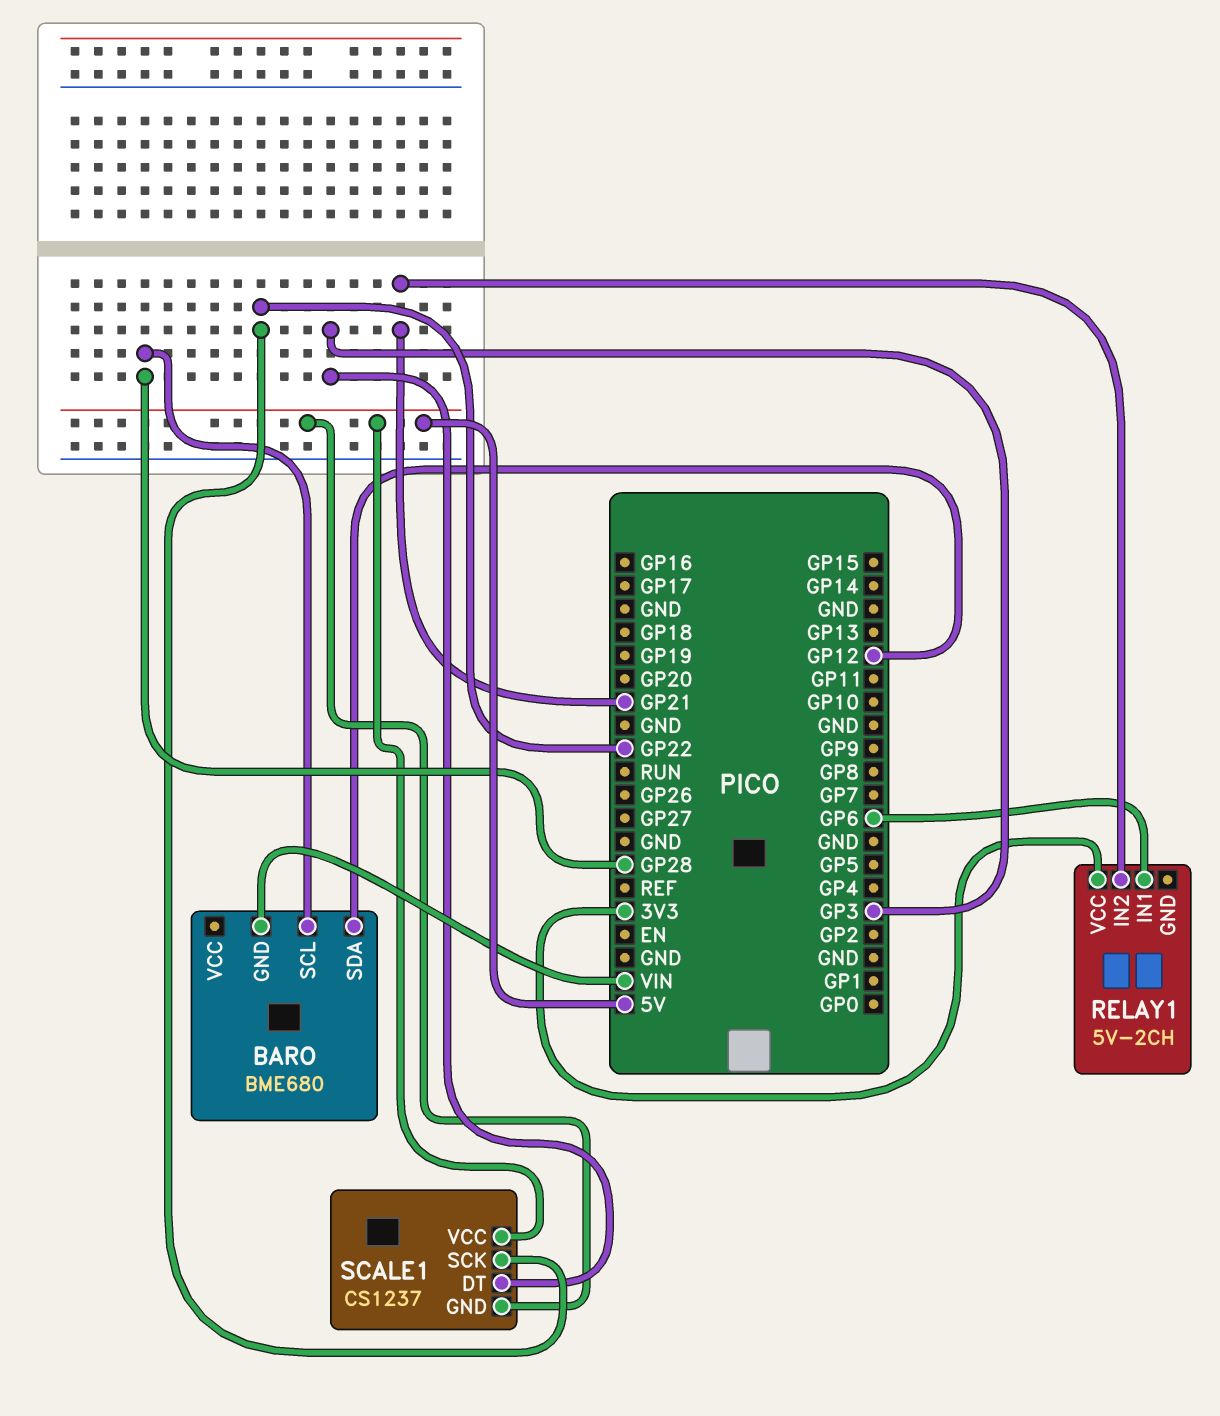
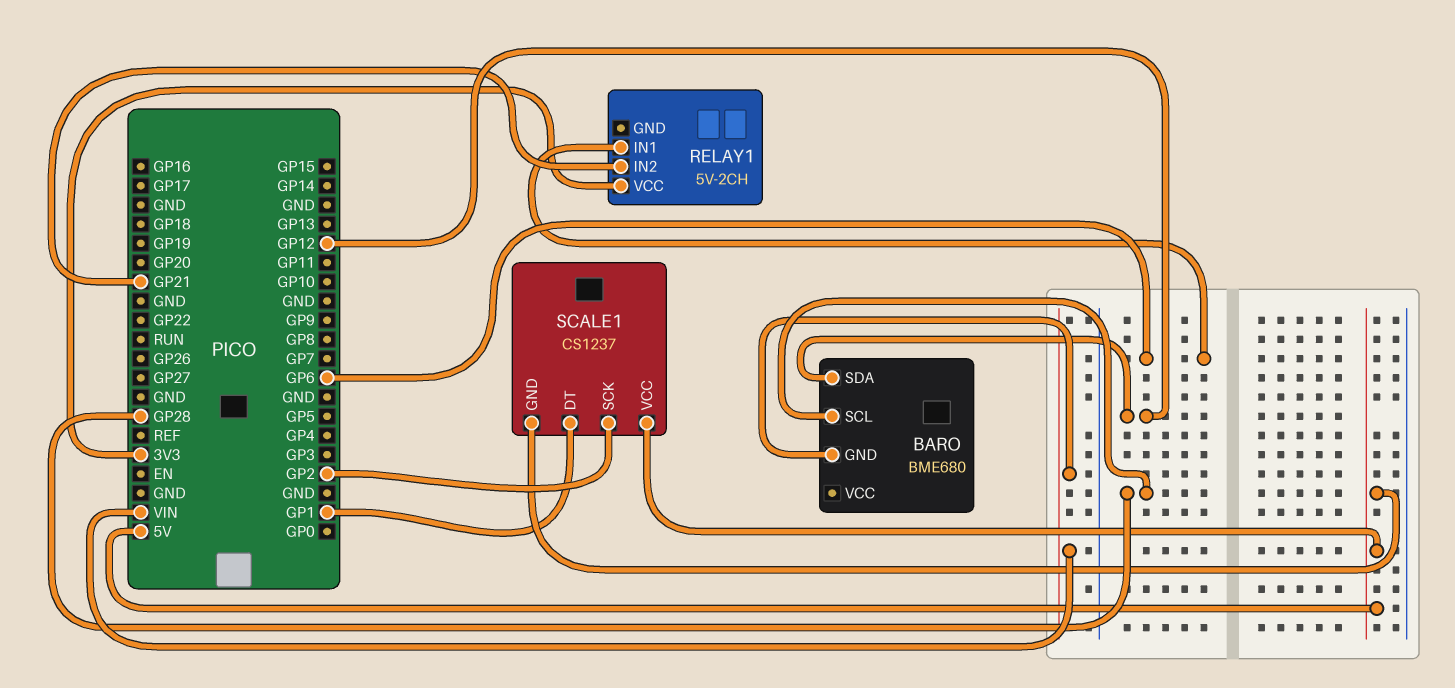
SCALE1 pin DT: GP3 -> GP1
SCALE1 pin SCK: GP22 -> GP2

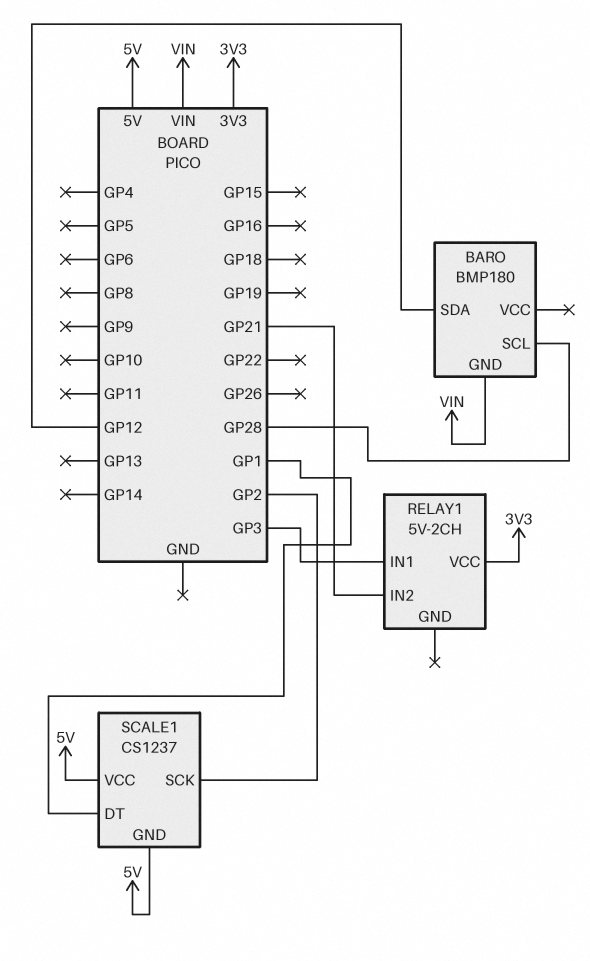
BARO: BME680 -> BMP180
RELAY1 pin IN1: GP6 -> GP3

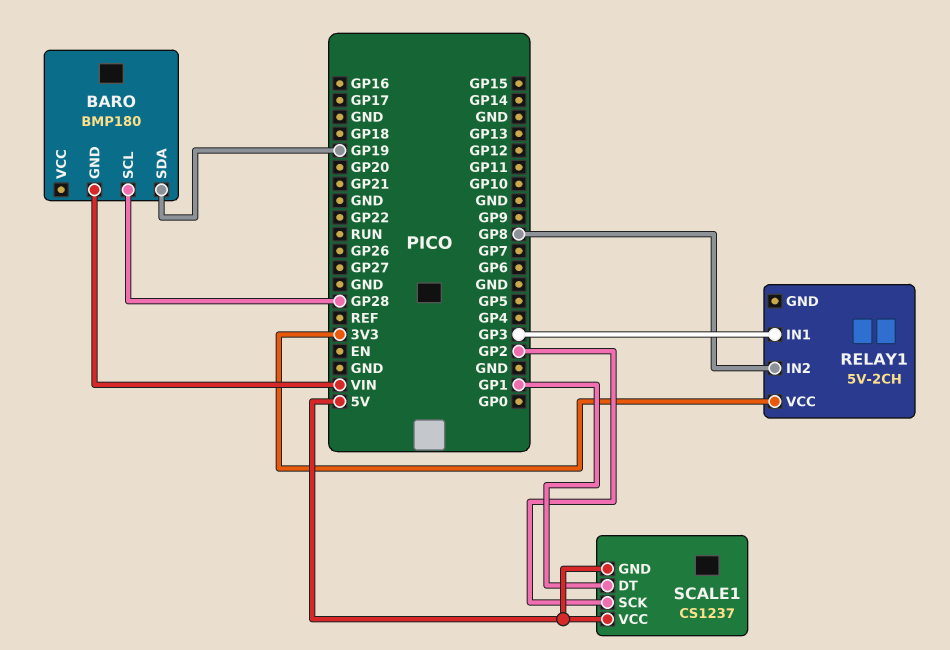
BARO pin SDA: GP12 -> GP19
RELAY1 pin IN2: GP21 -> GP8

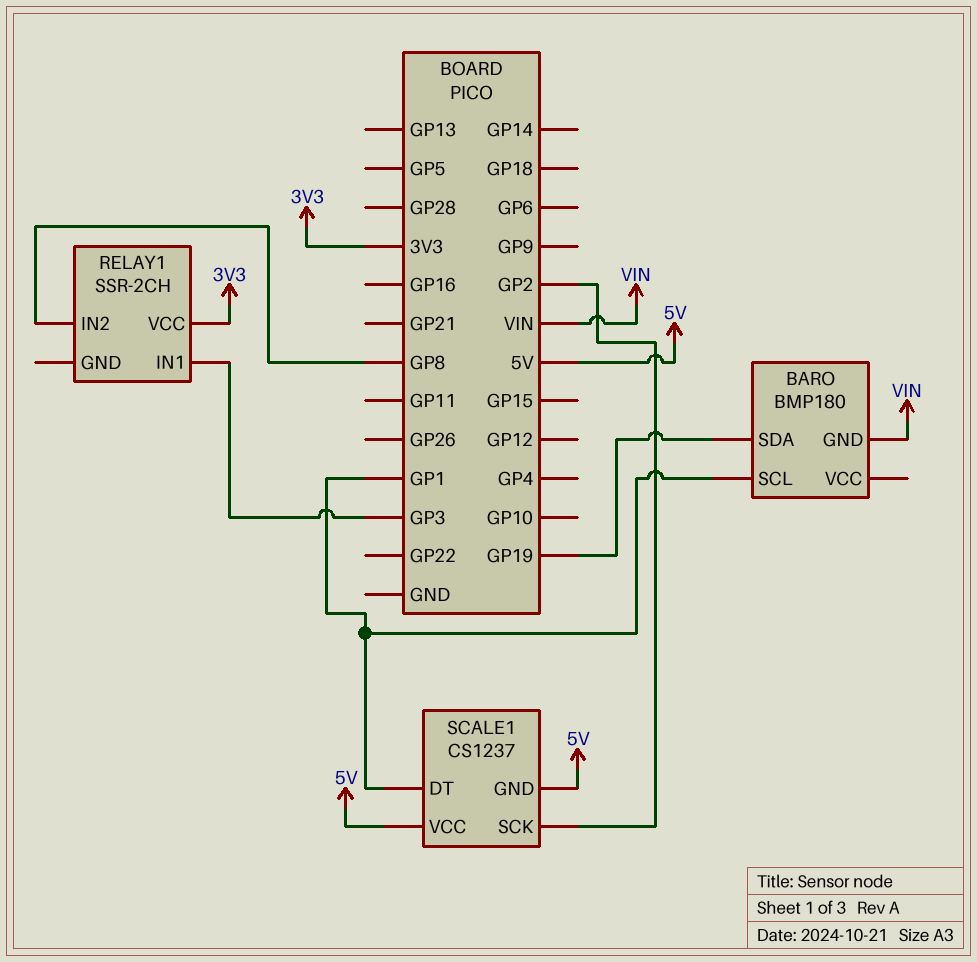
BARO pin SCL: GP28 -> GP1
RELAY1: 5V-2CH -> SSR-2CH

